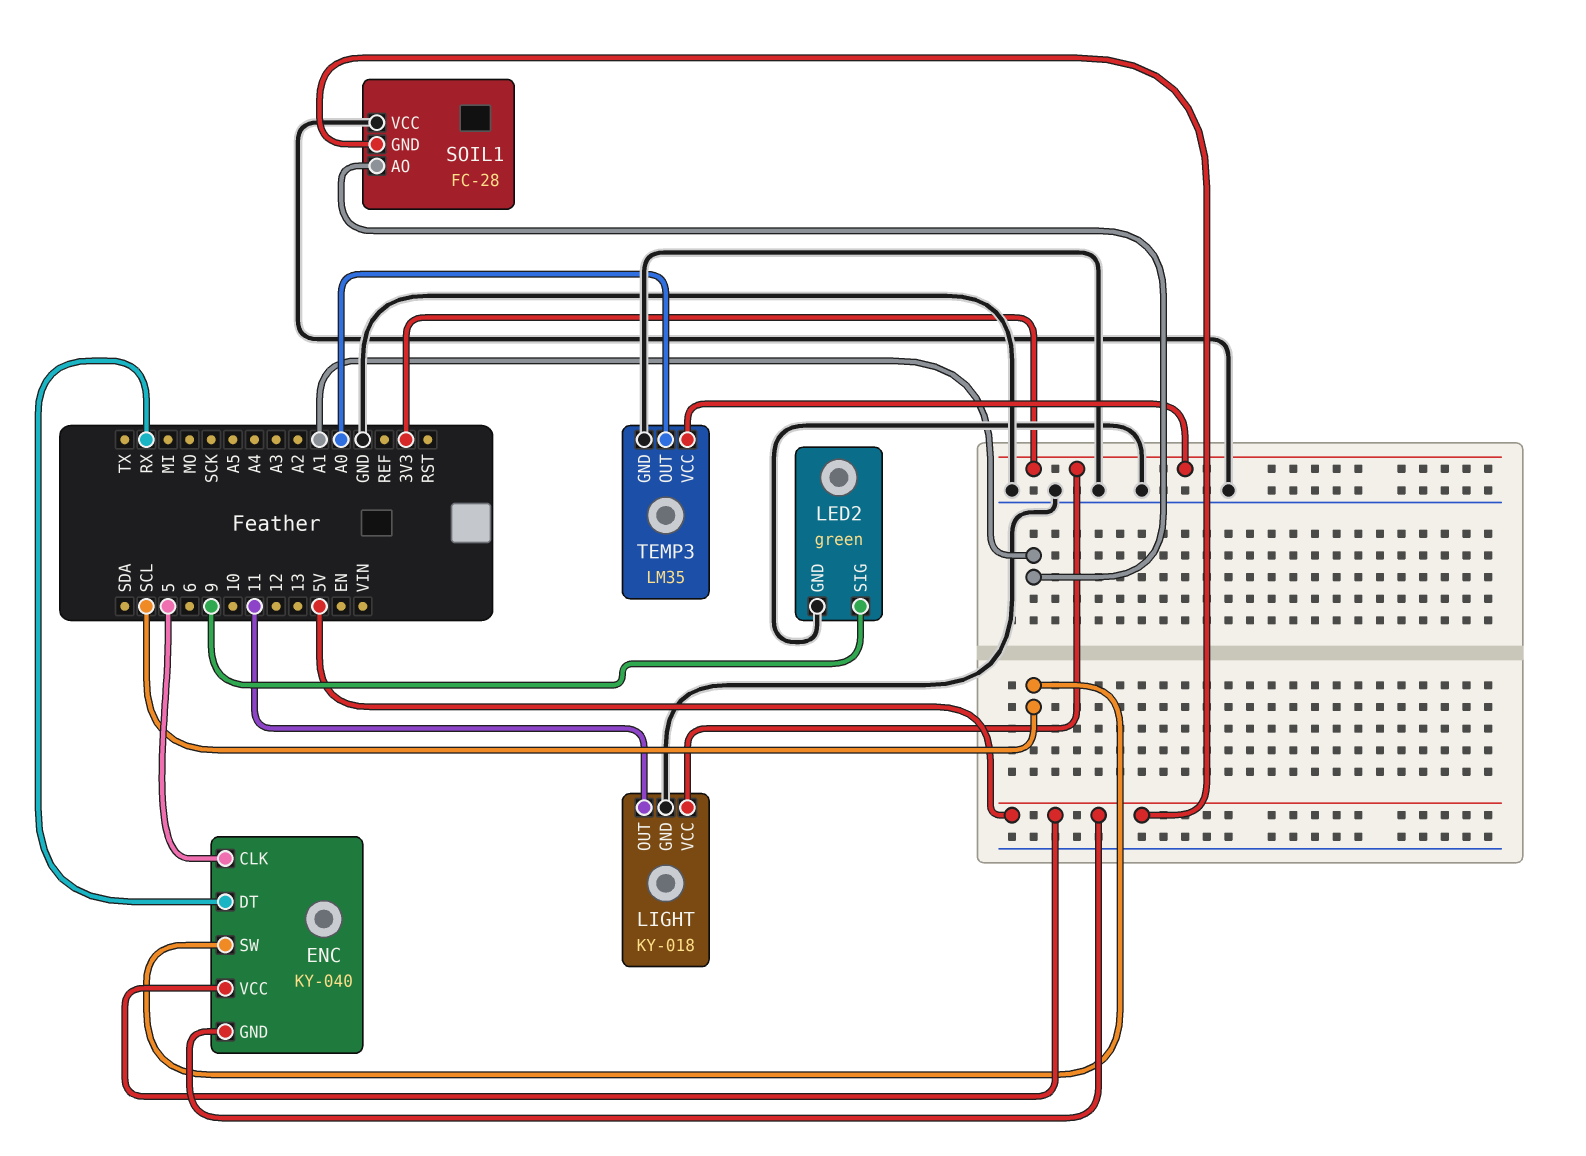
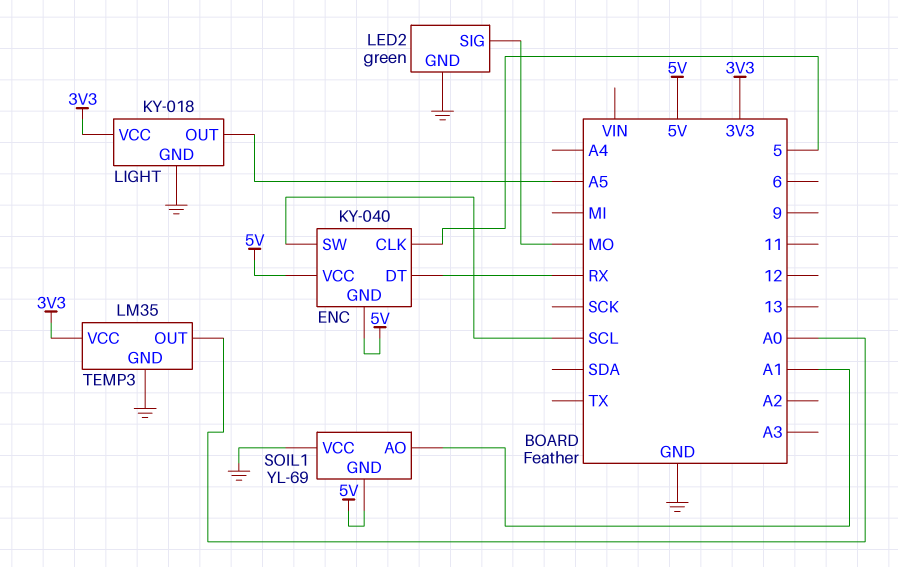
LED2 pin SIG: 9 -> MO
LIGHT pin OUT: 11 -> A5
SOIL1: FC-28 -> YL-69

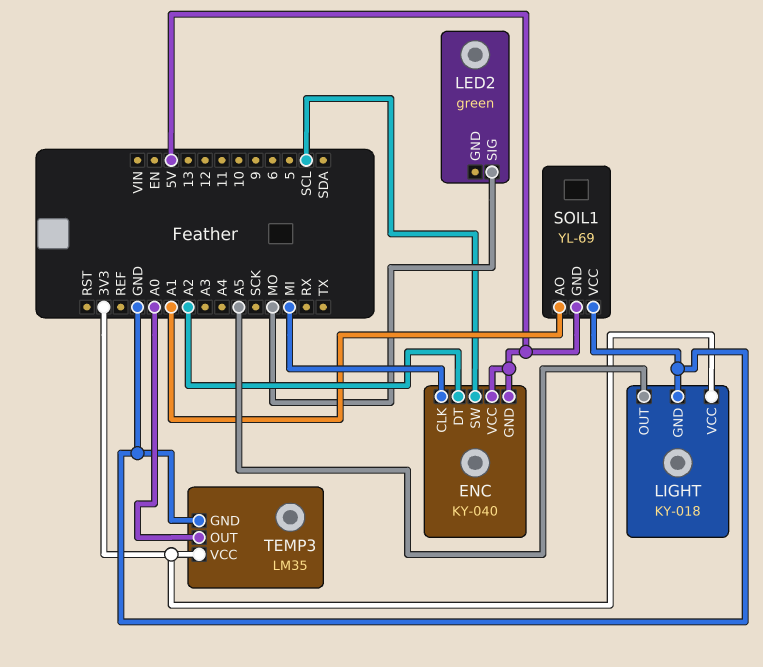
ENC pin CLK: 5 -> MI
ENC pin DT: RX -> A2
LED2 pin GND: GND -> none

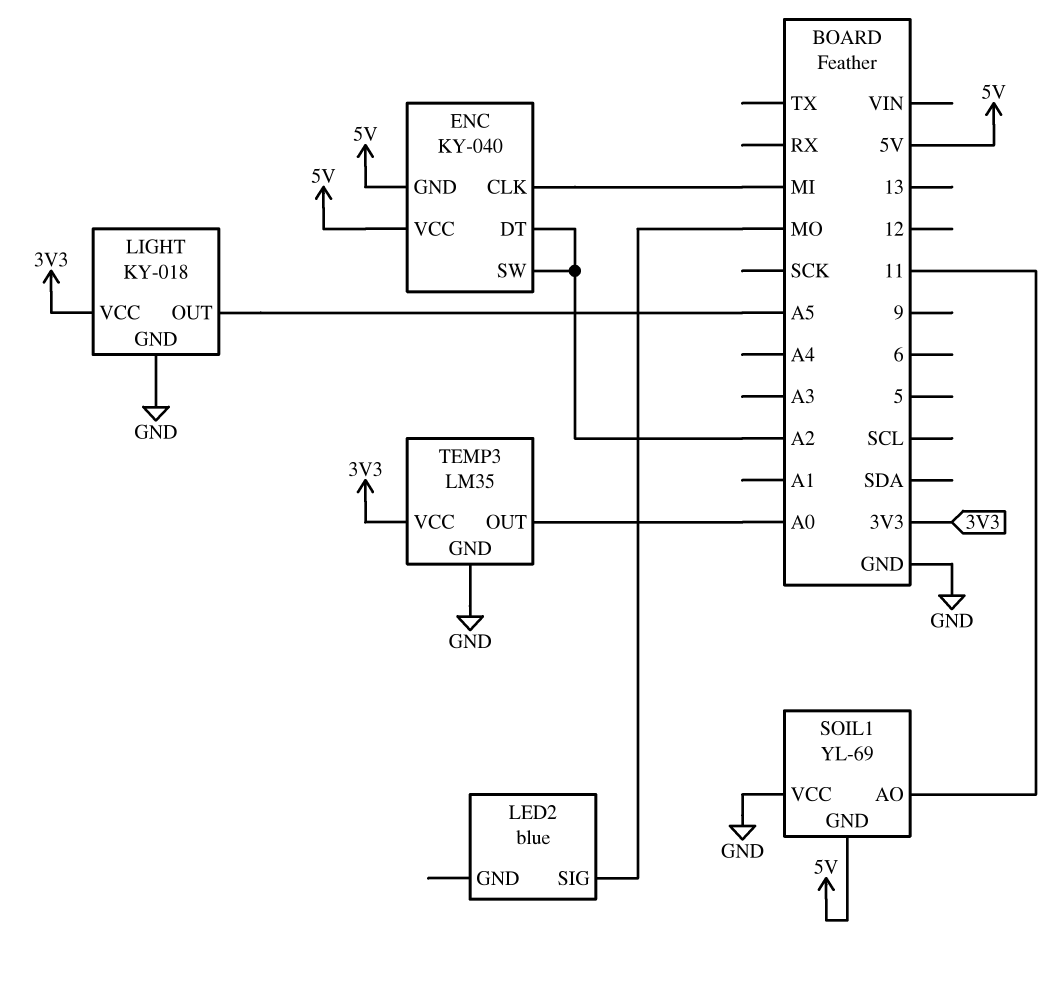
ENC pin SW: SCL -> A2
LED2: green -> blue
SOIL1 pin AO: A1 -> 11

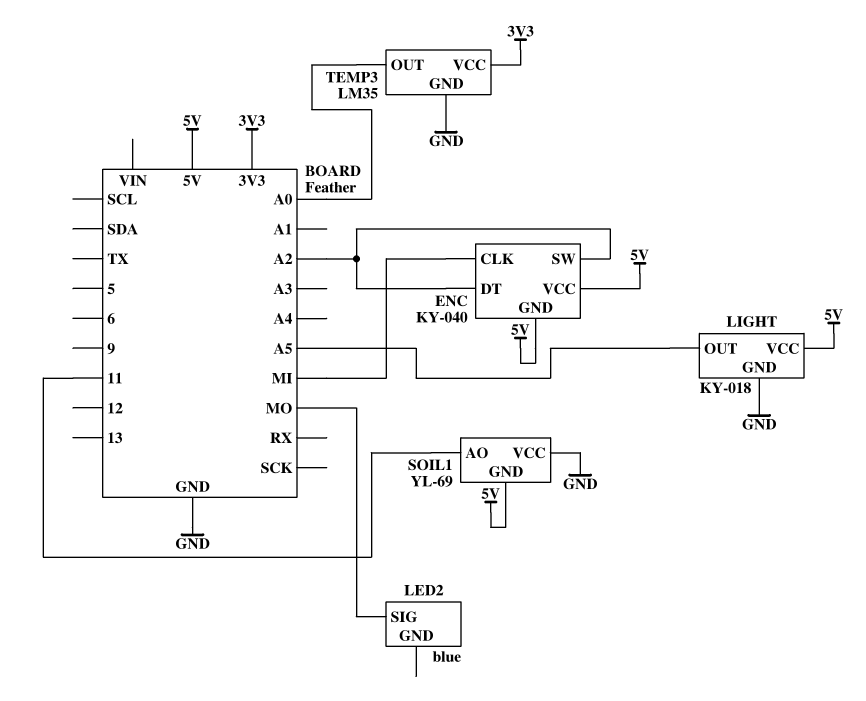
LIGHT pin VCC: 3V3 -> 5V

